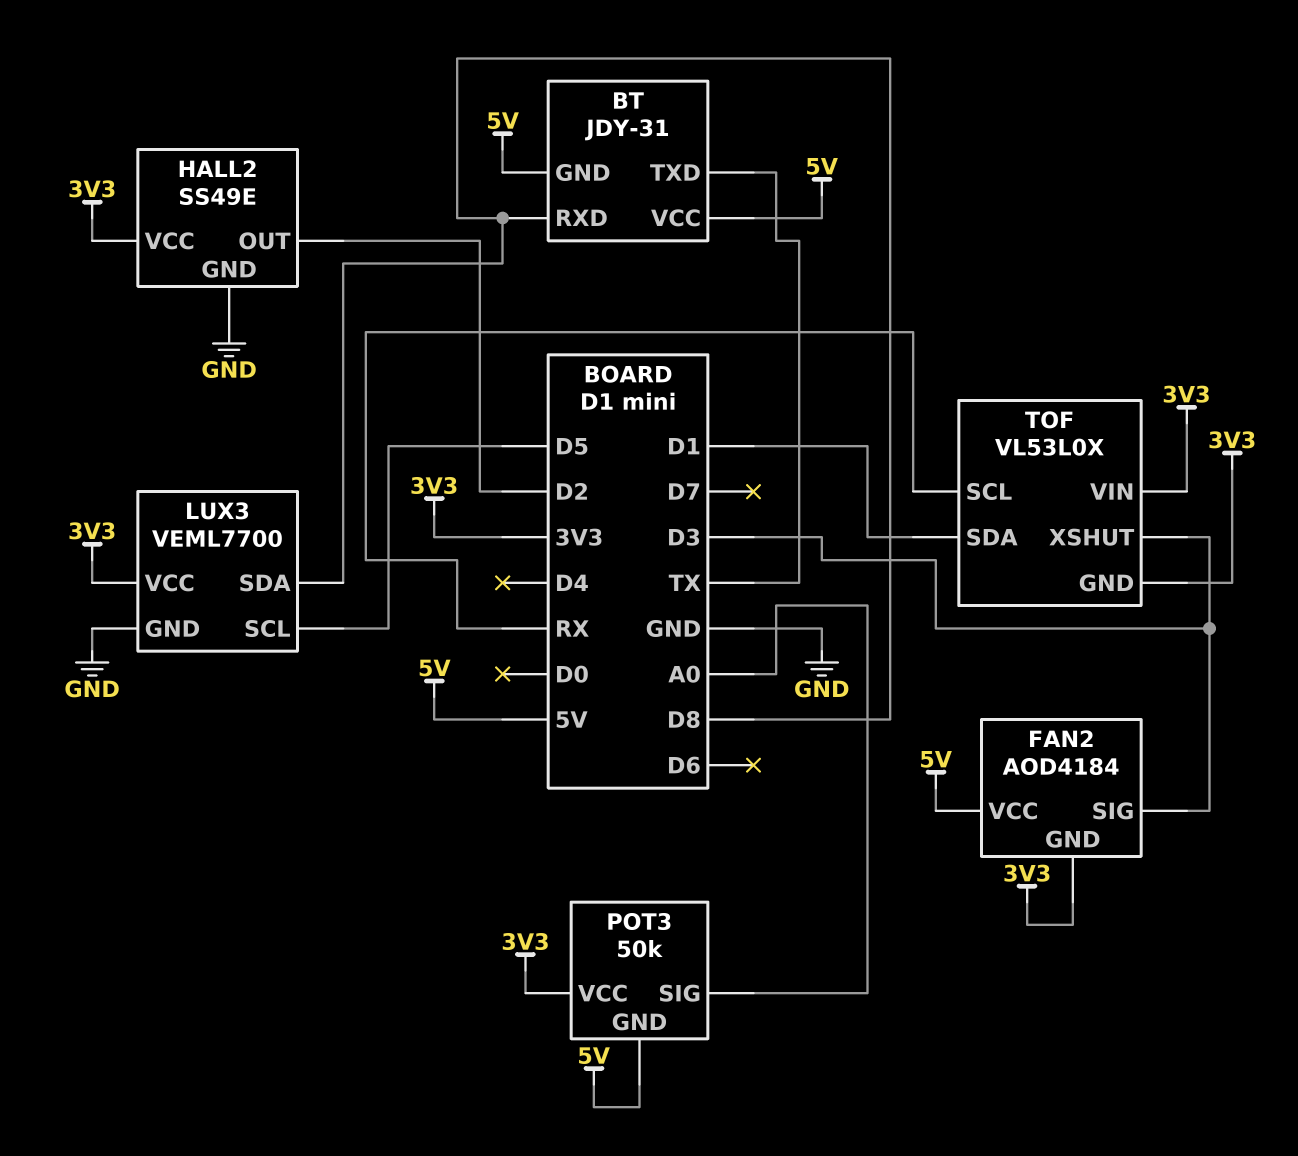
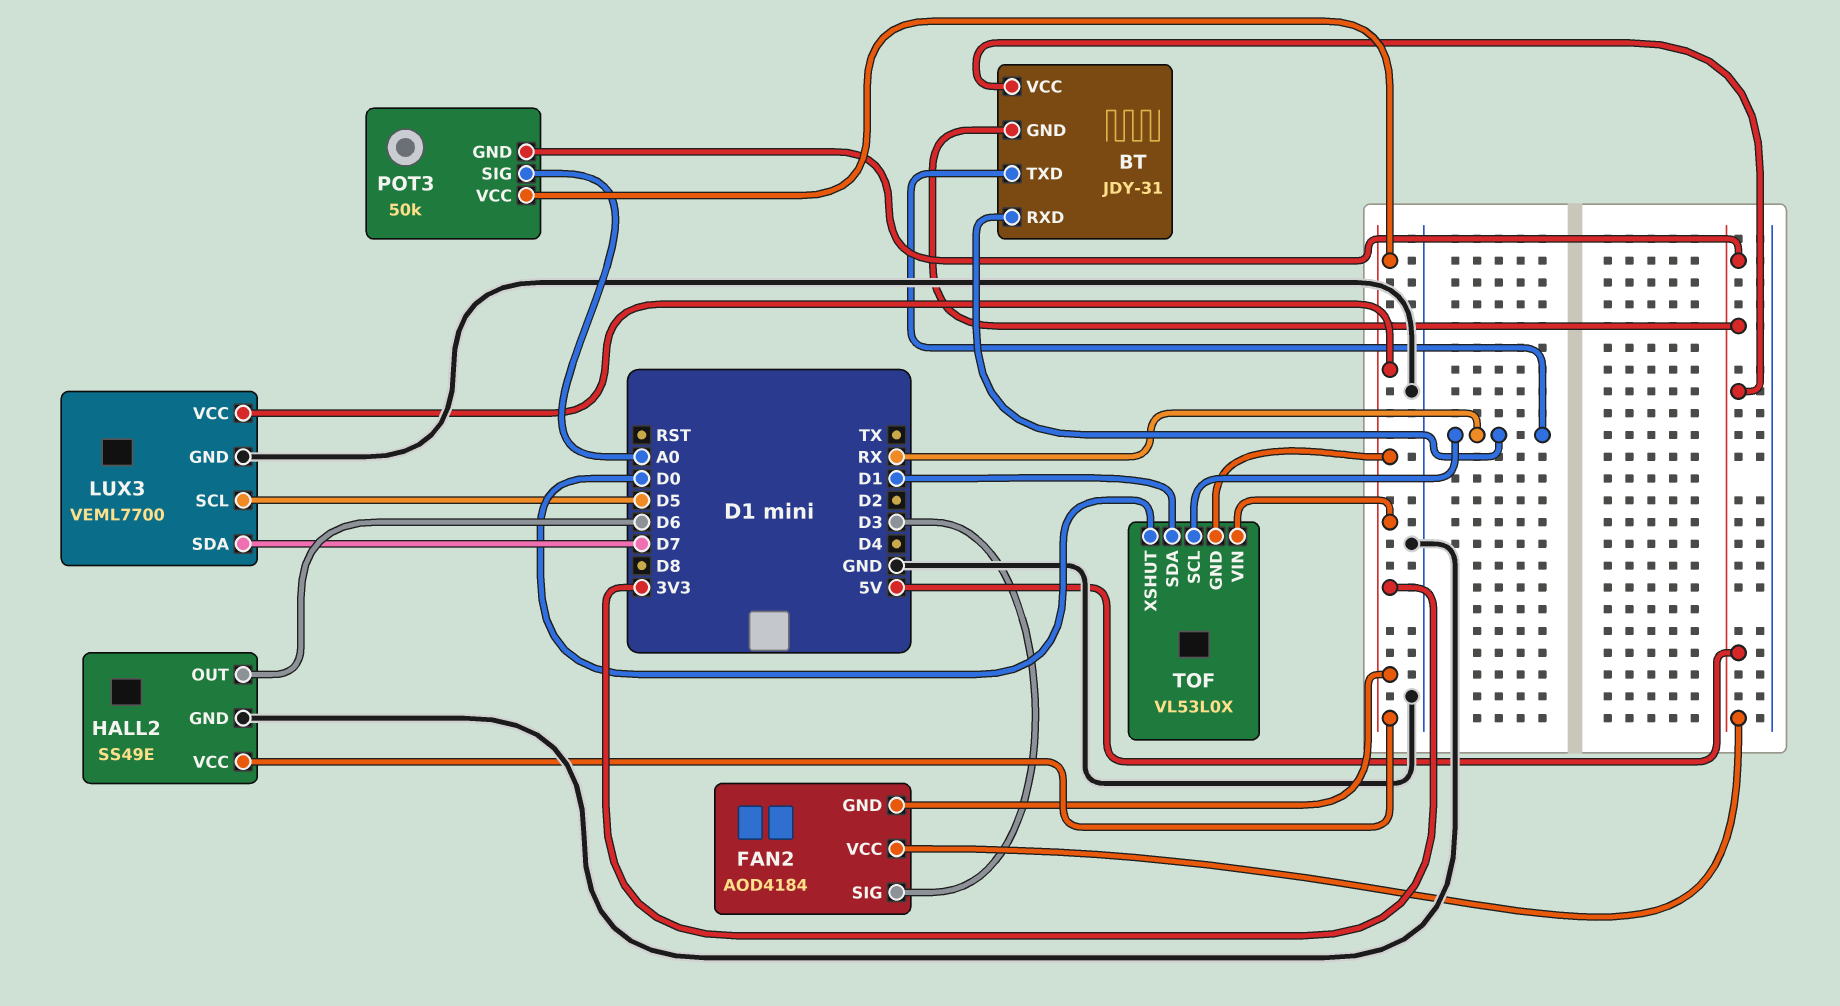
BT pin RXD: D8 -> RX
BT pin TXD: TX -> RX
HALL2 pin OUT: D2 -> D6
LUX3 pin SDA: D8 -> D7
TOF pin XSHUT: D3 -> D0

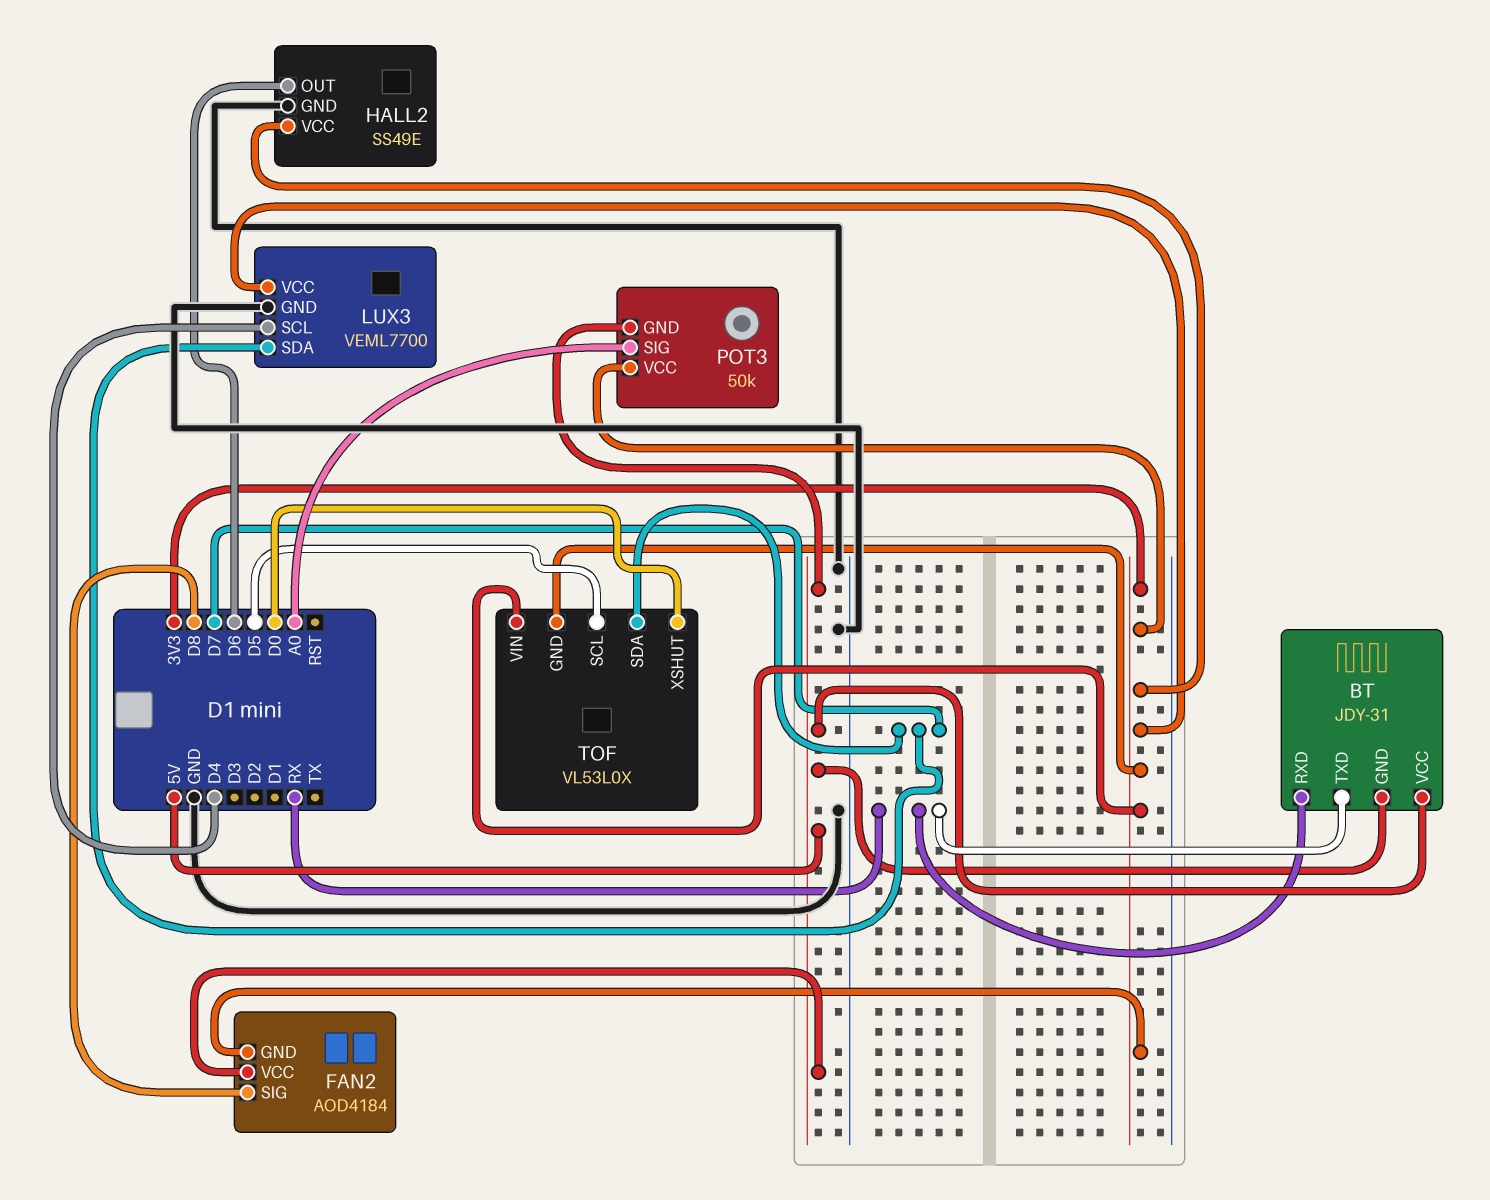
FAN2 pin SIG: D3 -> D8
LUX3 pin SCL: D5 -> D4
TOF pin SCL: RX -> D5
TOF pin SDA: D1 -> D7

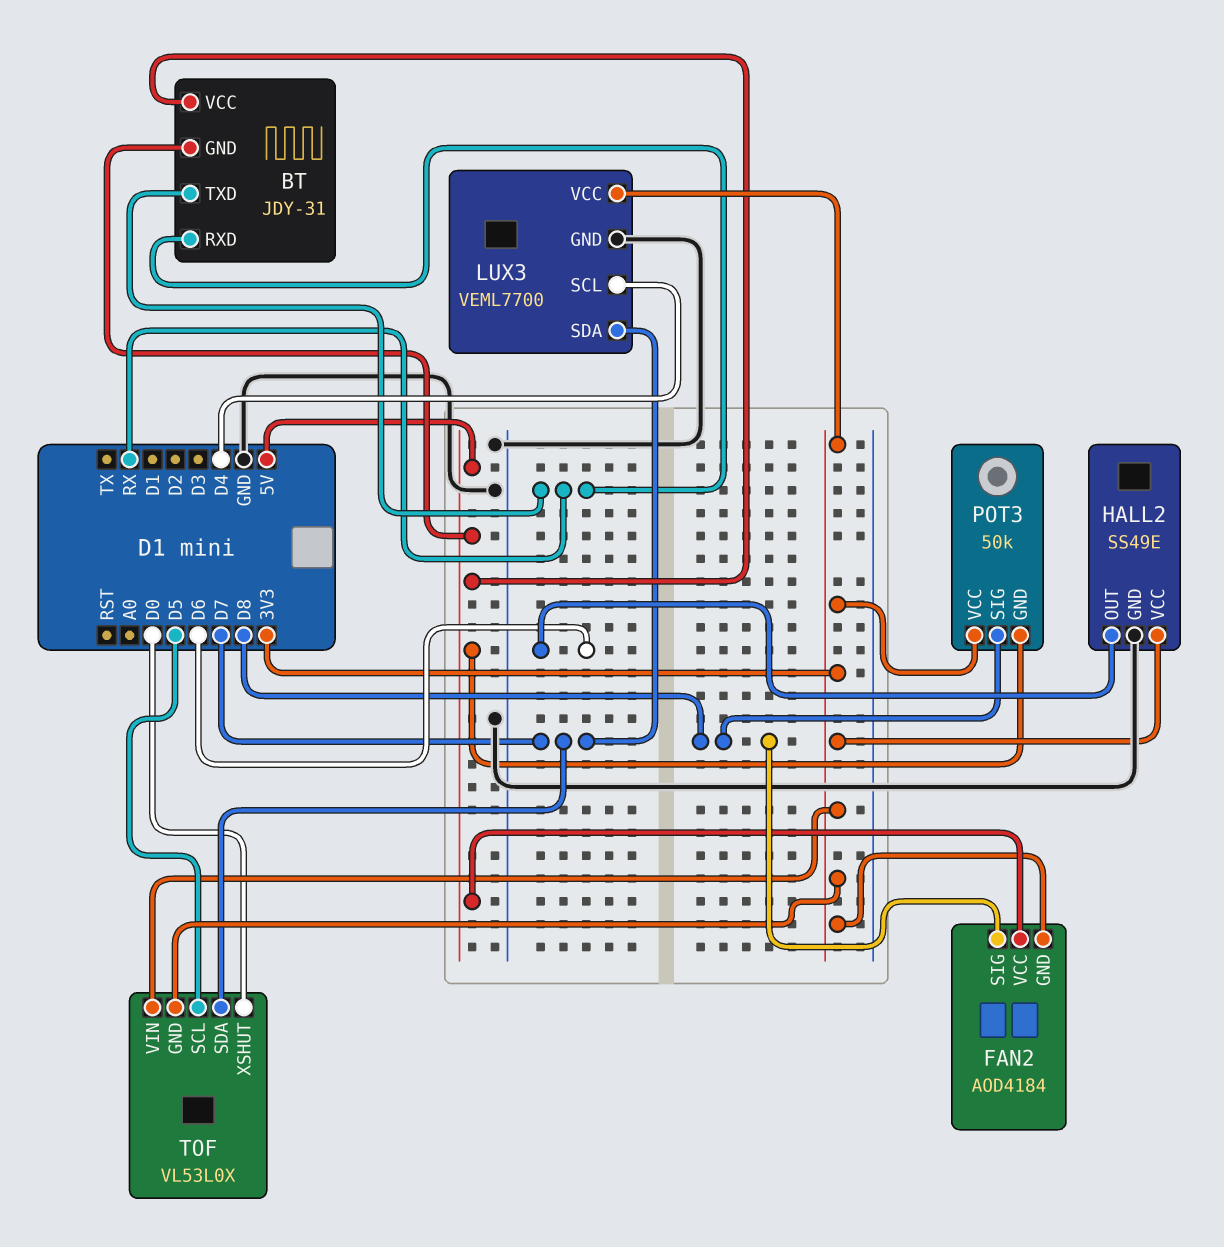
POT3 pin SIG: A0 -> D8

